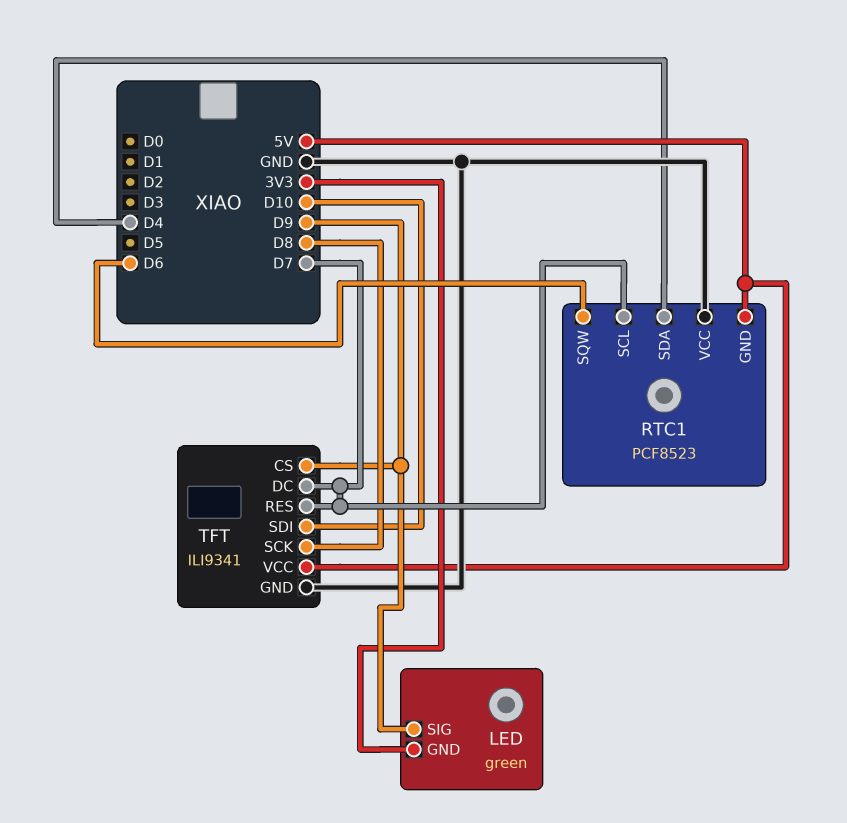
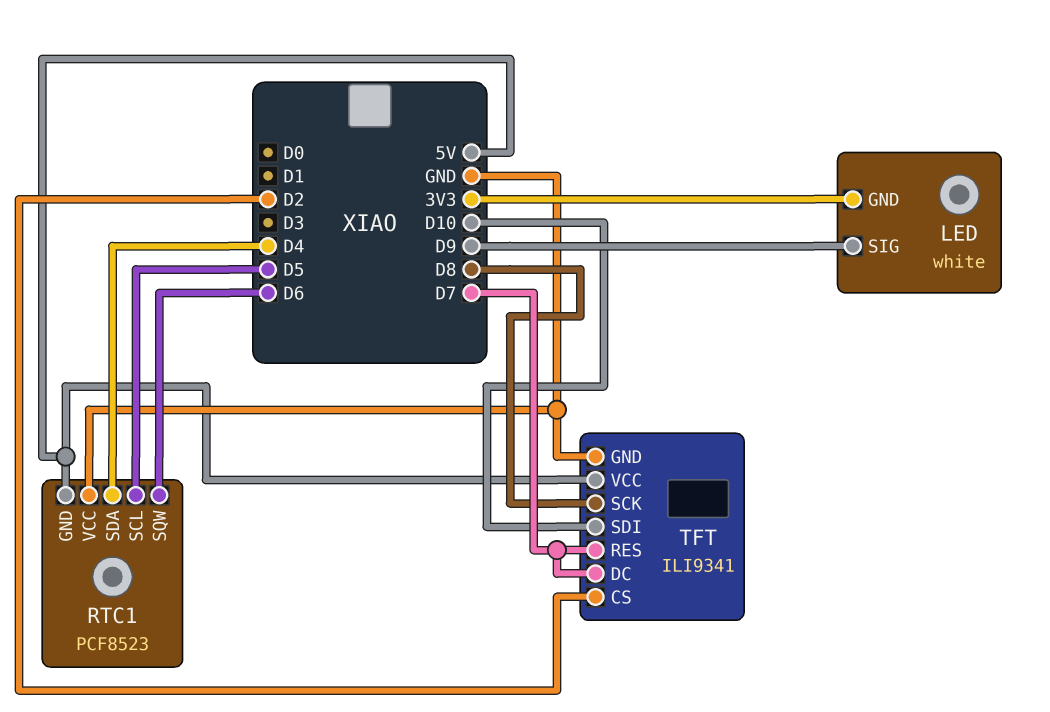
LED: green -> white
RTC1 pin SCL: D7 -> D5
TFT pin CS: D9 -> D2

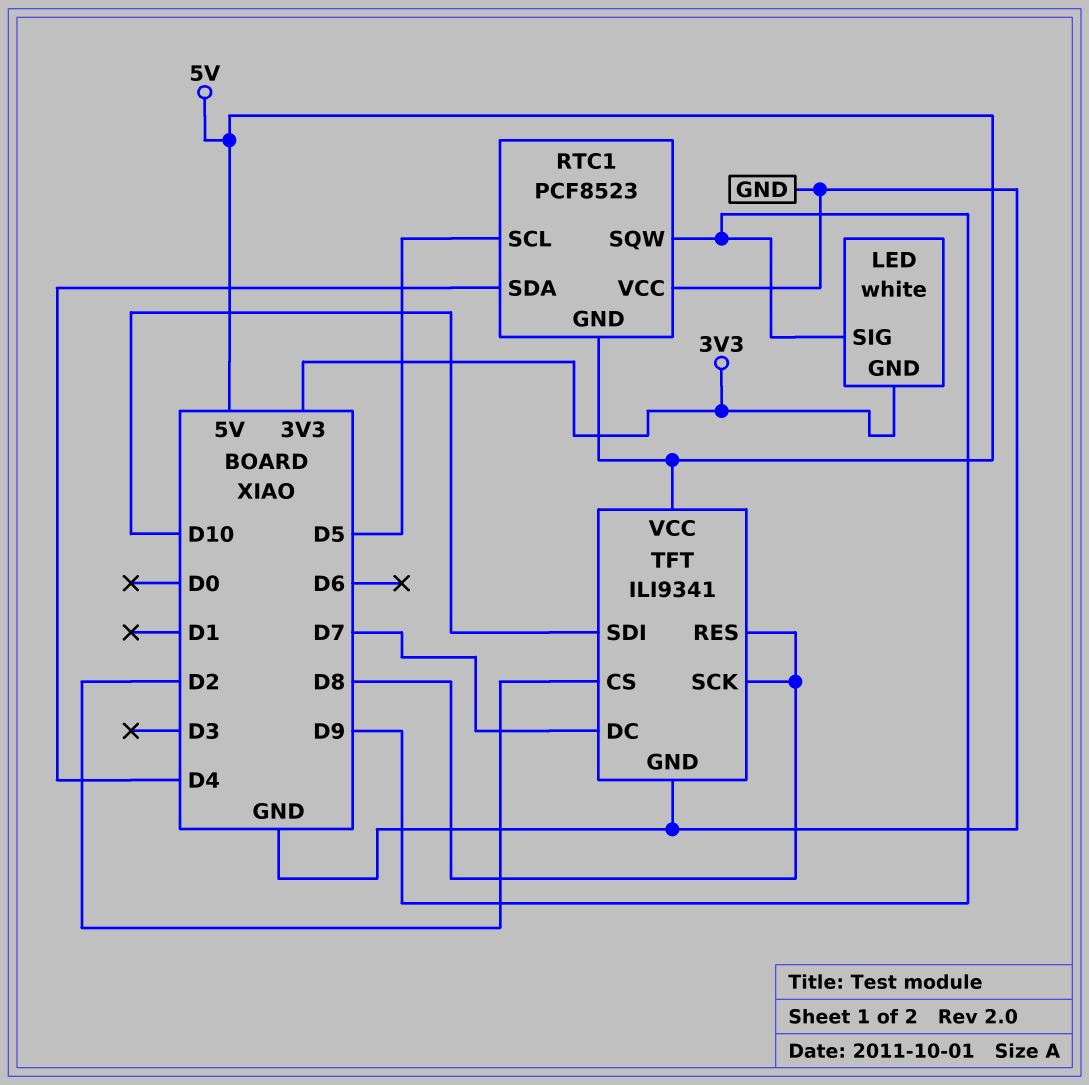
RTC1 pin SQW: D6 -> D9
TFT pin RES: D7 -> D8

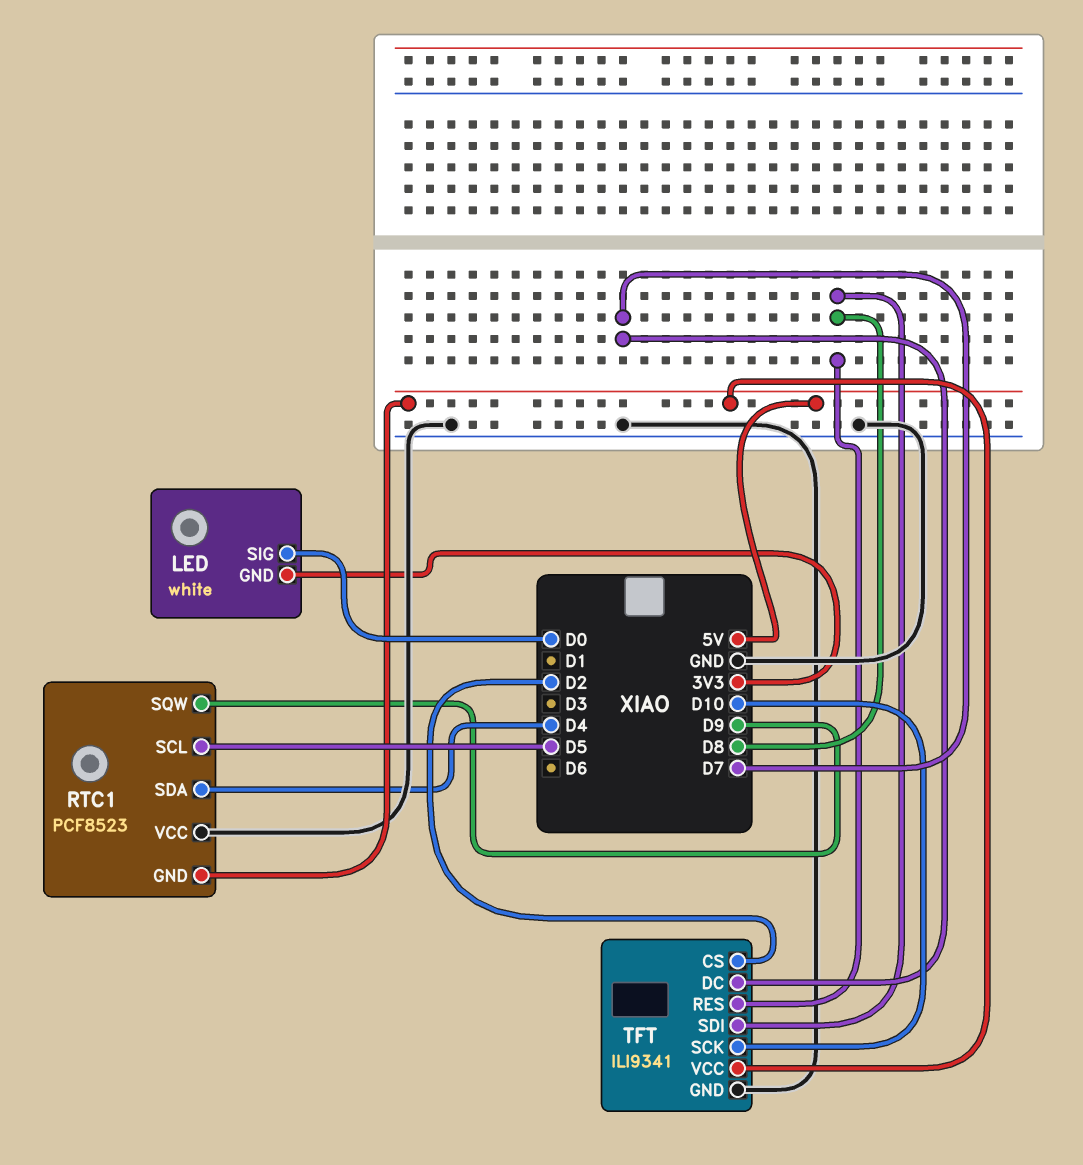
LED pin SIG: D9 -> D0
TFT pin SCK: D8 -> D10
TFT pin SDI: D10 -> D8

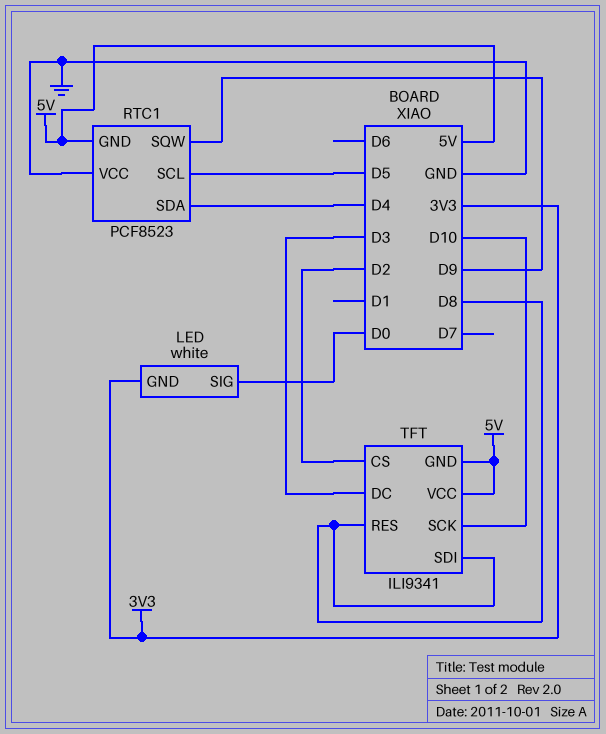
TFT pin DC: D7 -> D3
TFT pin GND: GND -> 5V

